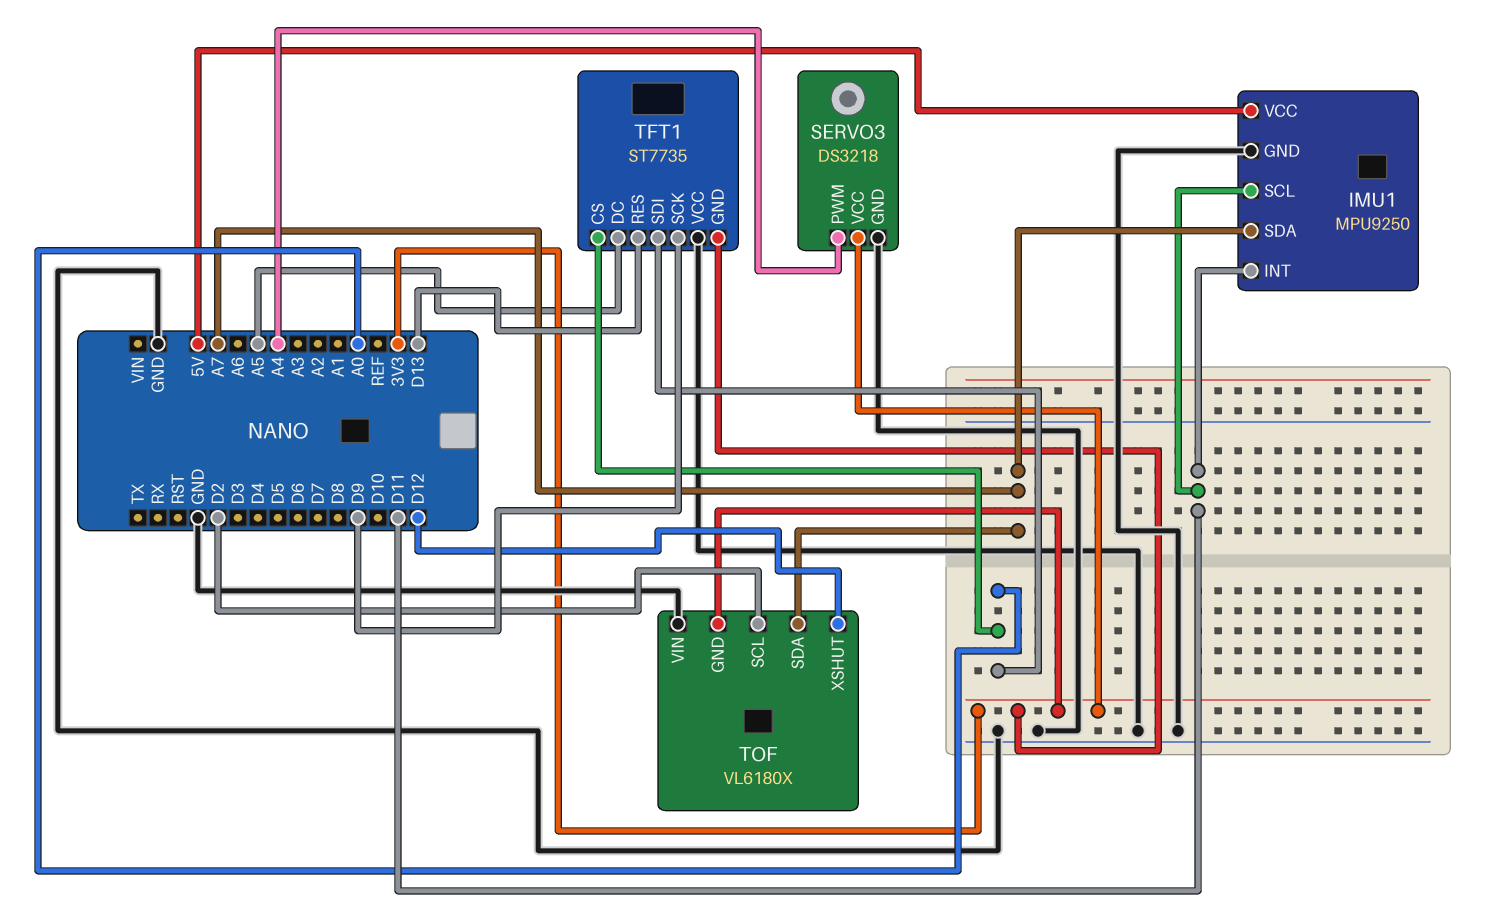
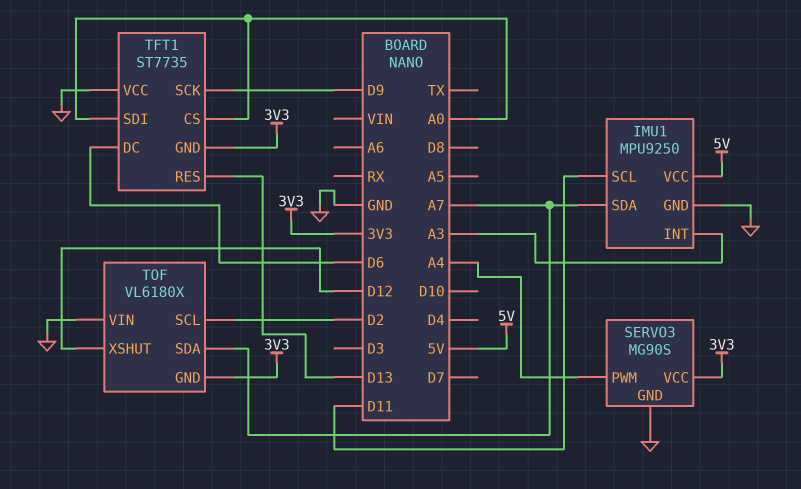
IMU1 pin INT: D11 -> A3
SERVO3: DS3218 -> MG90S
TFT1 pin DC: A5 -> D6

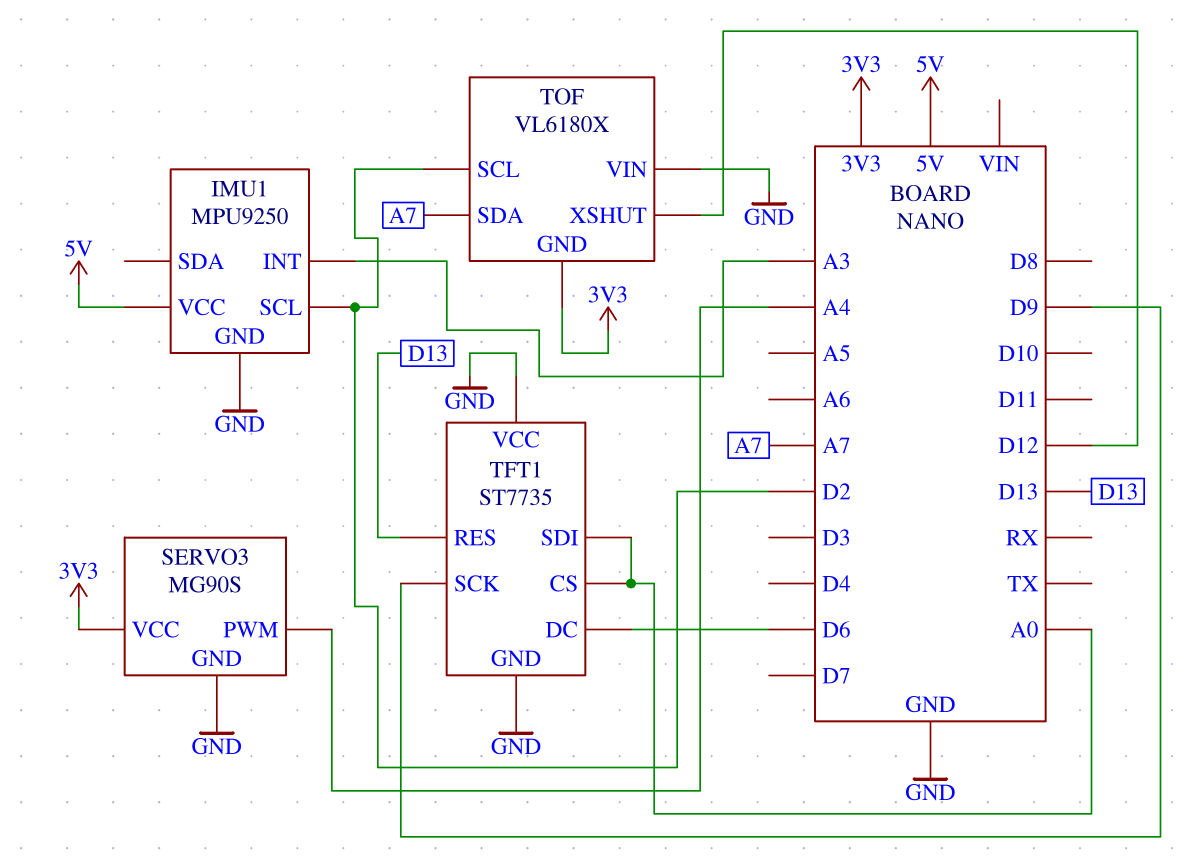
IMU1 pin SCL: D11 -> D2
IMU1 pin SDA: A7 -> none
TFT1 pin GND: 3V3 -> GND

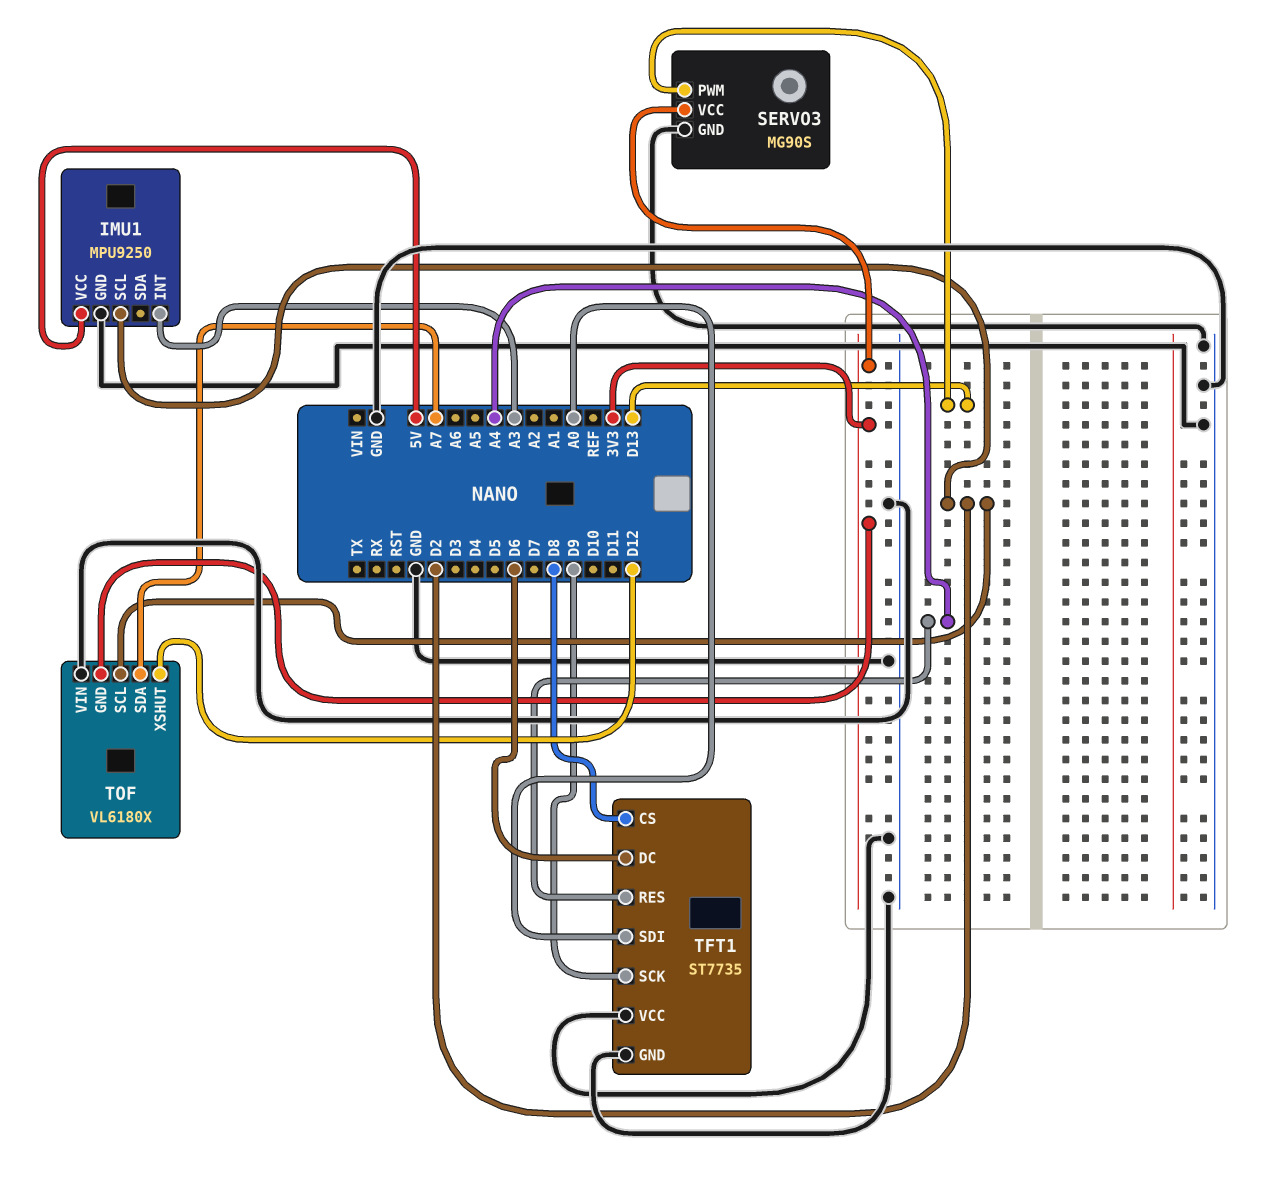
SERVO3 pin PWM: A4 -> D13
TFT1 pin CS: A0 -> D8
TFT1 pin RES: D13 -> A4

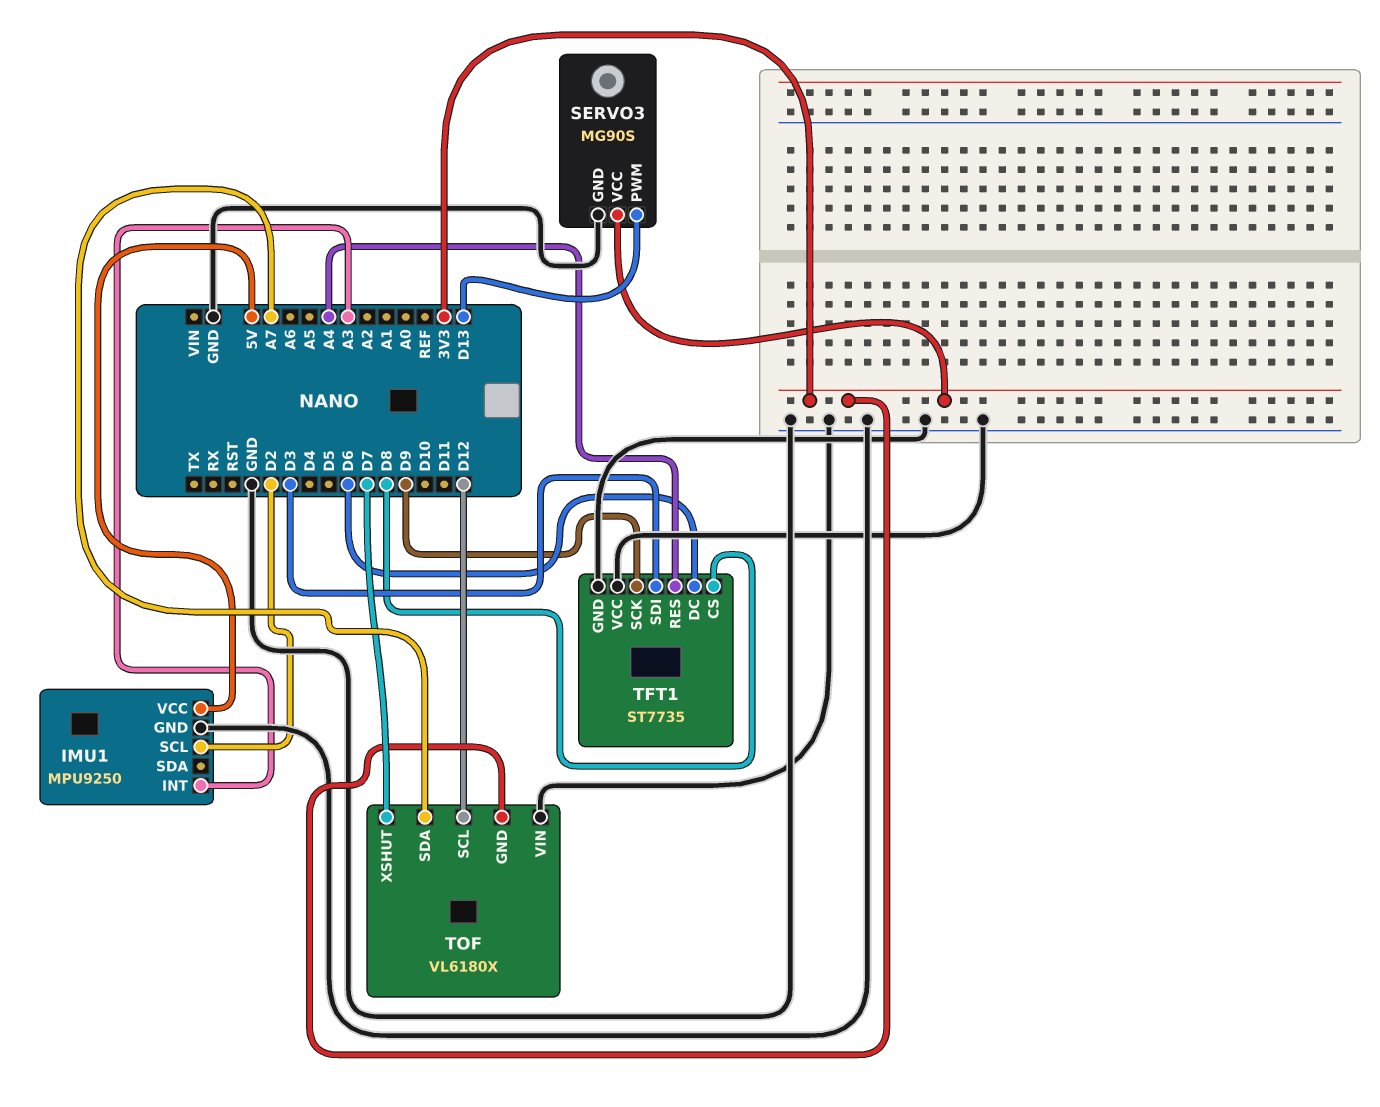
TFT1 pin SDI: A0 -> D3
TOF pin SCL: D2 -> D12
TOF pin XSHUT: D12 -> D7

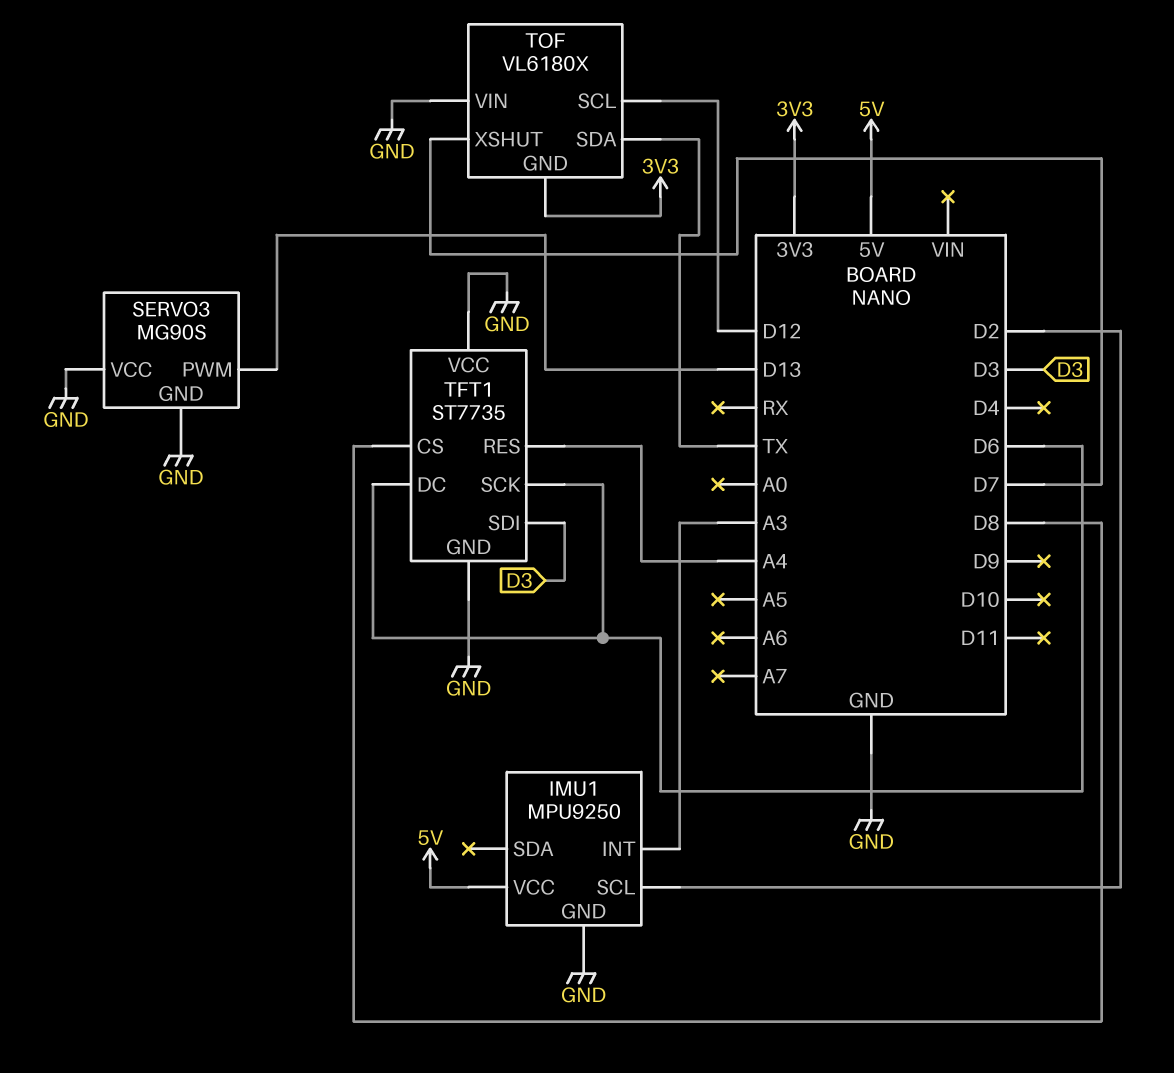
SERVO3 pin VCC: 3V3 -> GND
TFT1 pin SCK: D9 -> D6
TOF pin SDA: A7 -> TX

